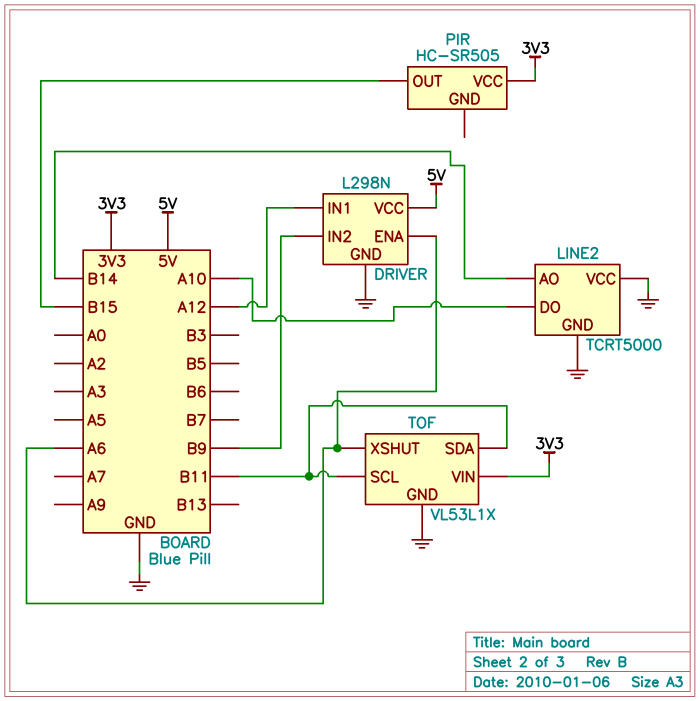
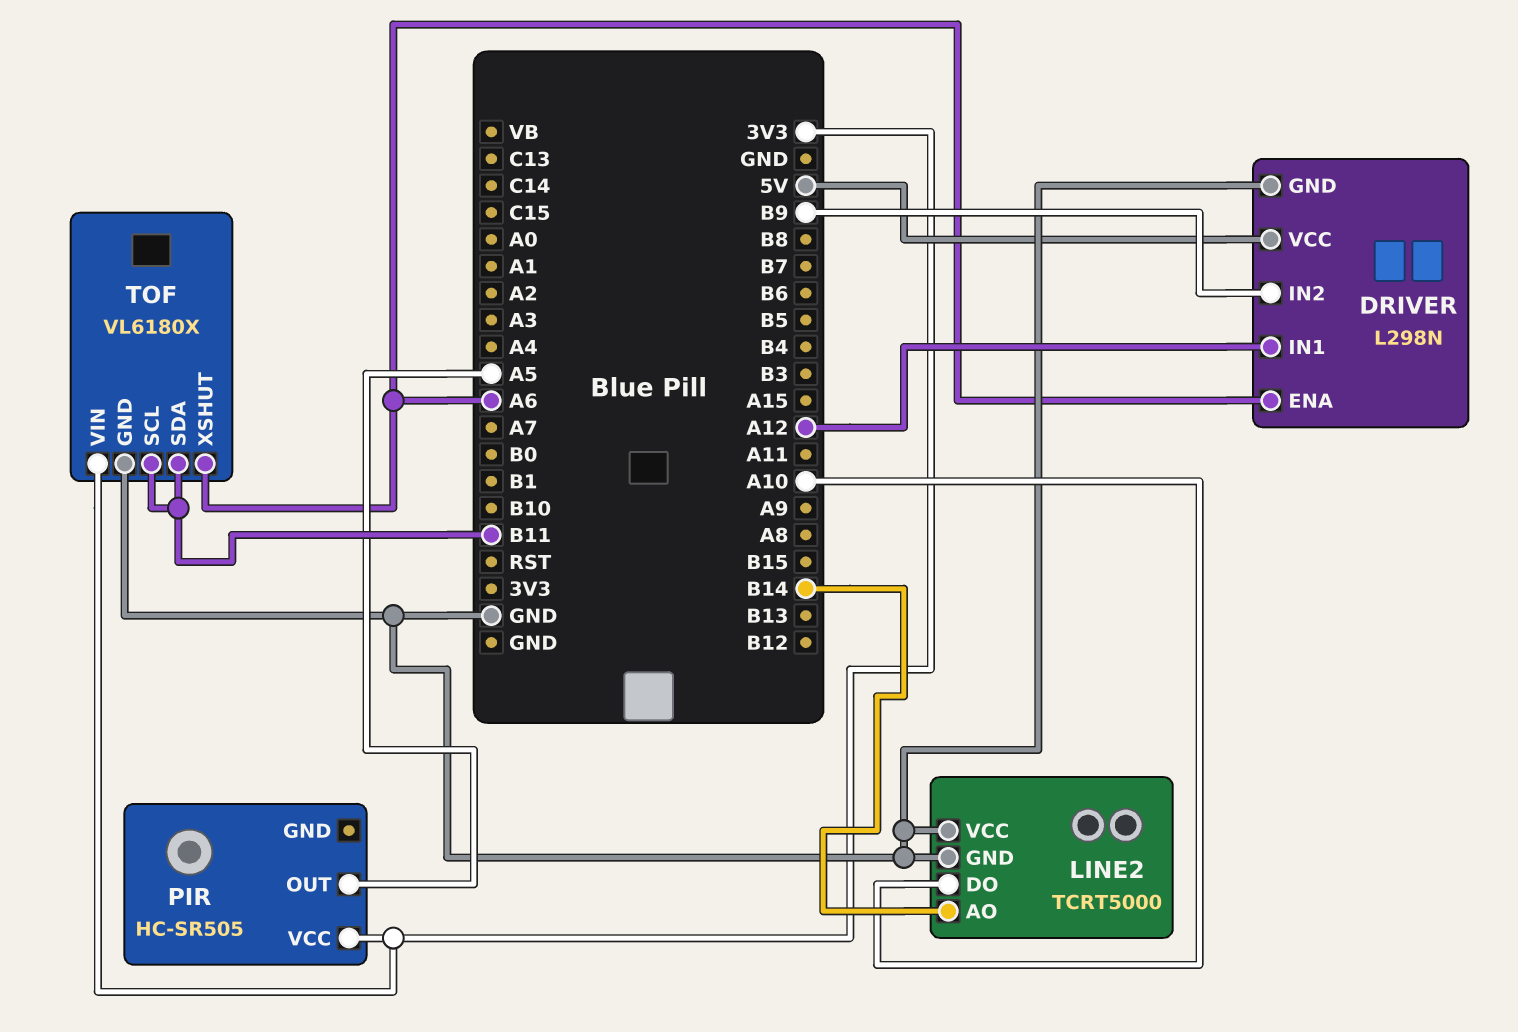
PIR pin OUT: B15 -> A5
TOF: VL53L1X -> VL6180X

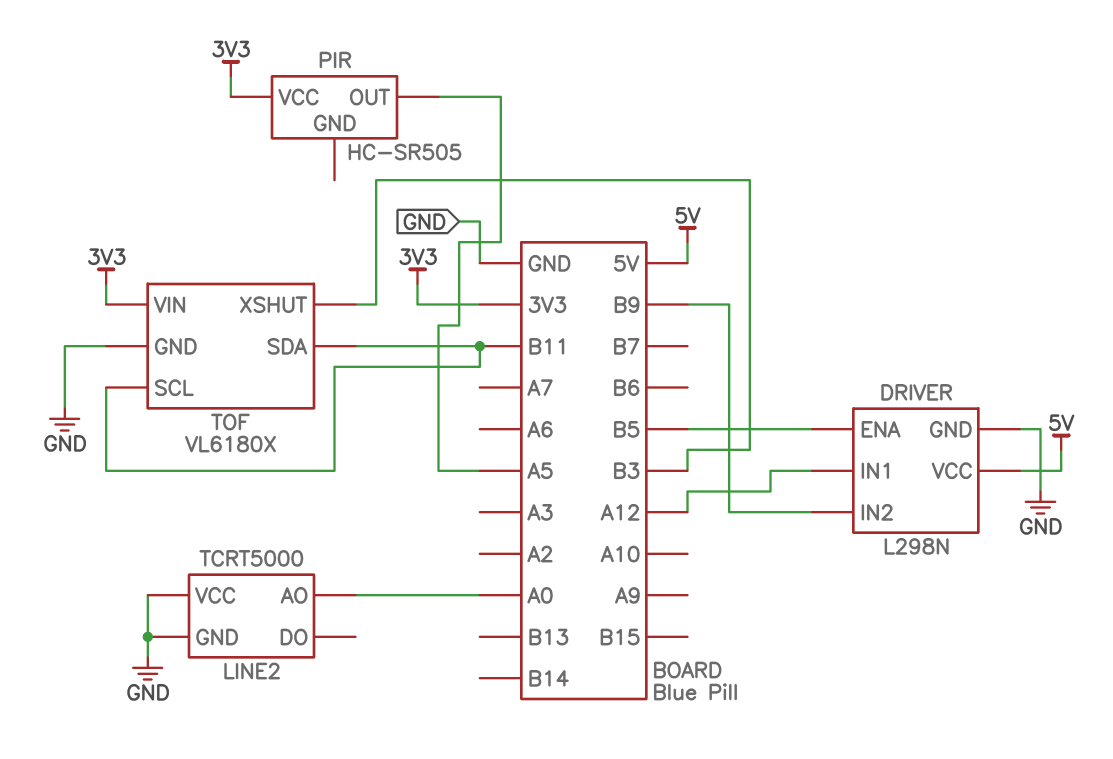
DRIVER pin ENA: A6 -> B5
LINE2 pin AO: B14 -> A0
LINE2 pin DO: A10 -> none
TOF pin XSHUT: A6 -> B3

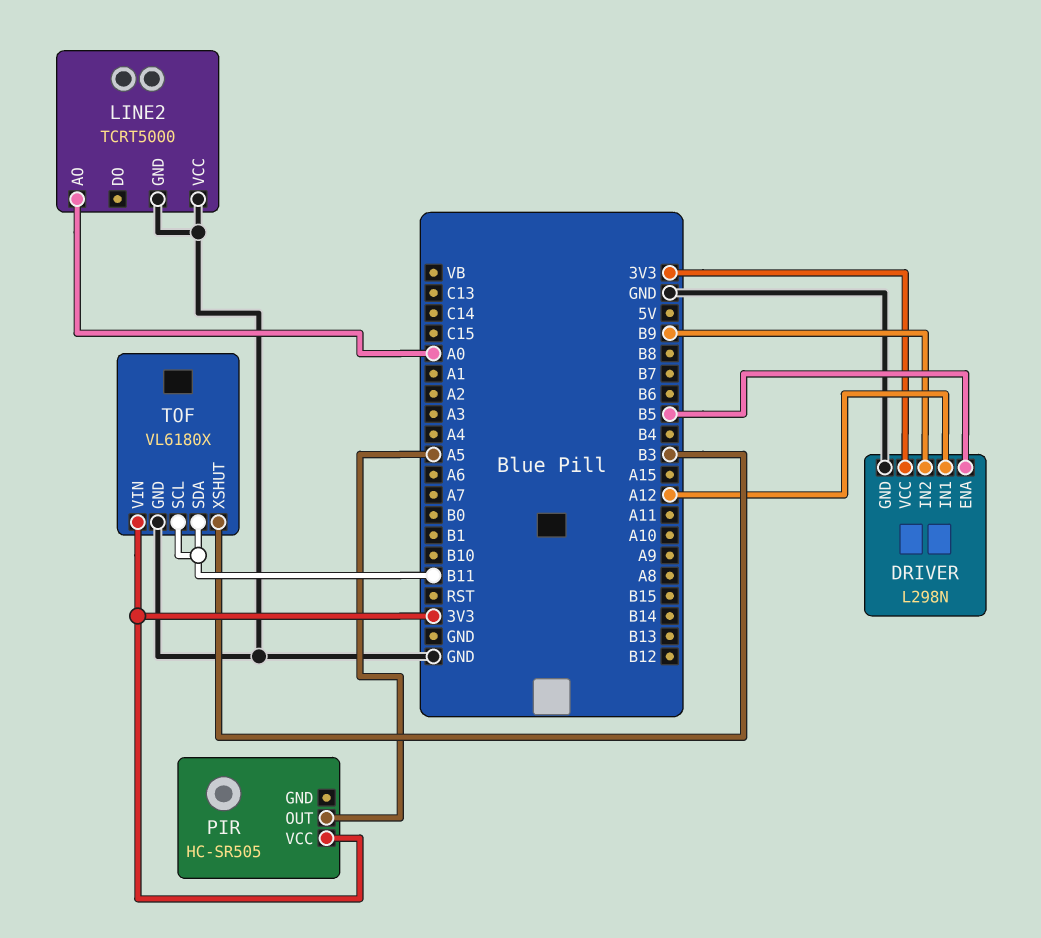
DRIVER pin VCC: 5V -> 3V3

